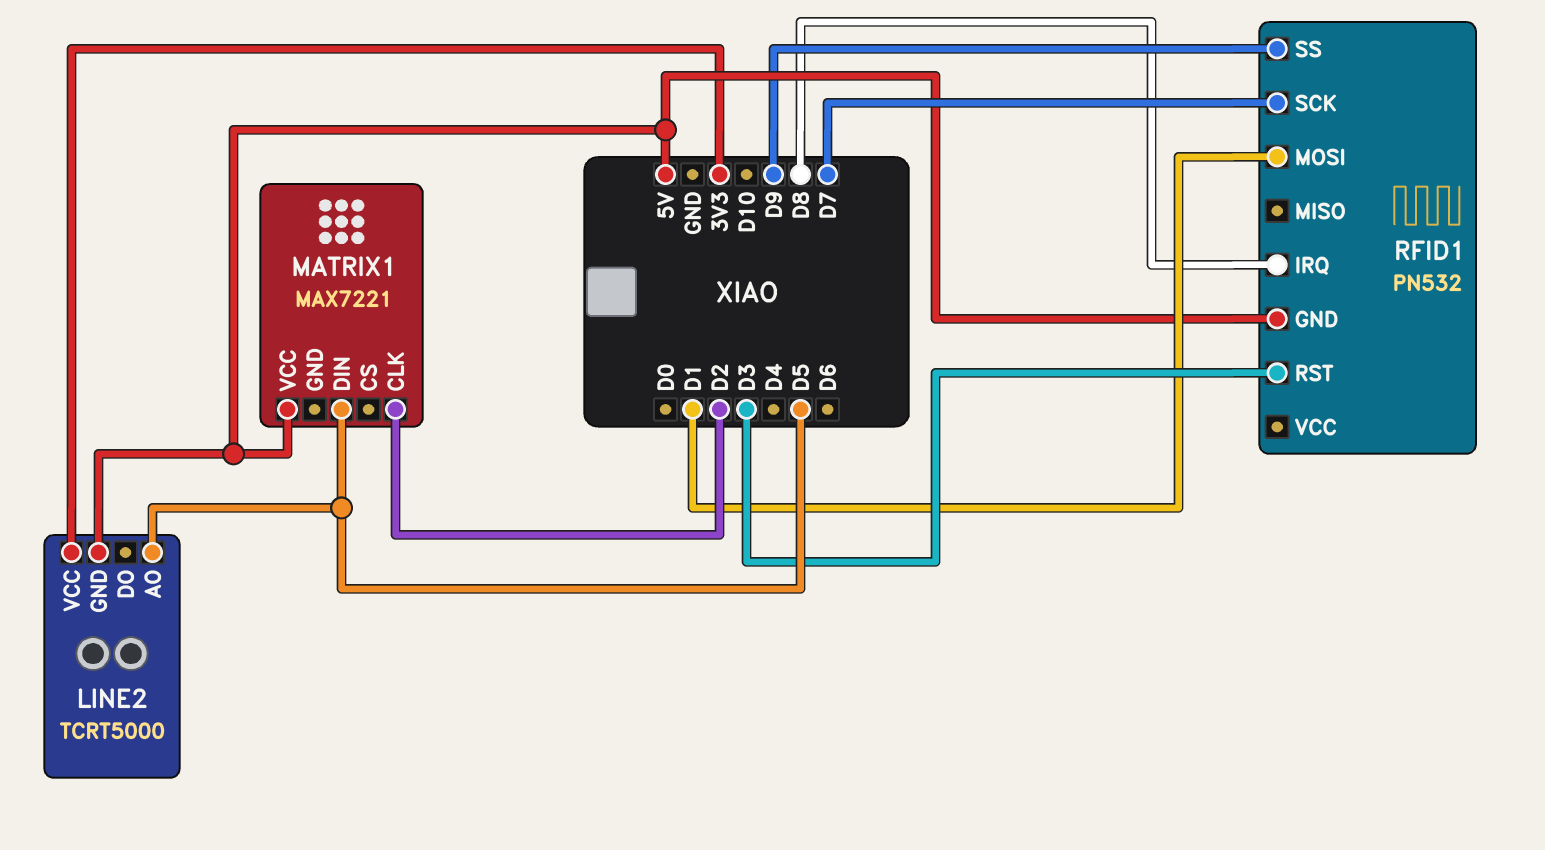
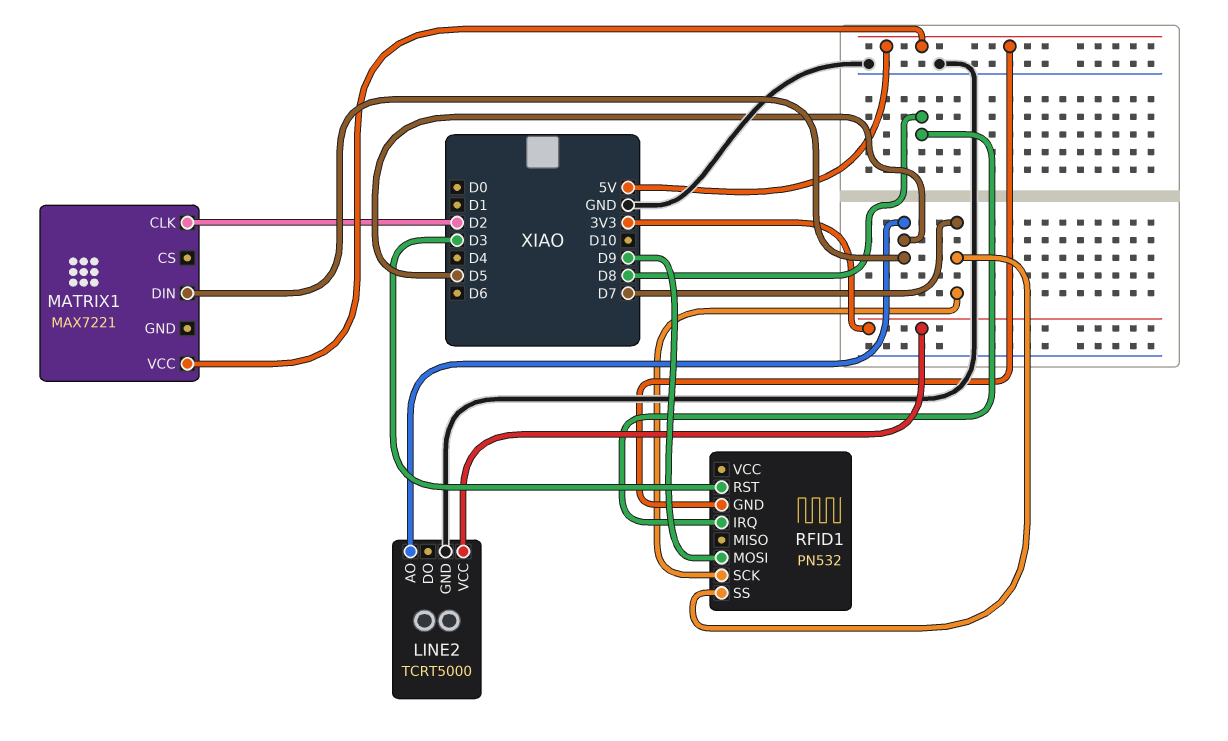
LINE2 pin GND: 5V -> GND
RFID1 pin MOSI: D1 -> D9
RFID1 pin SS: D9 -> D7

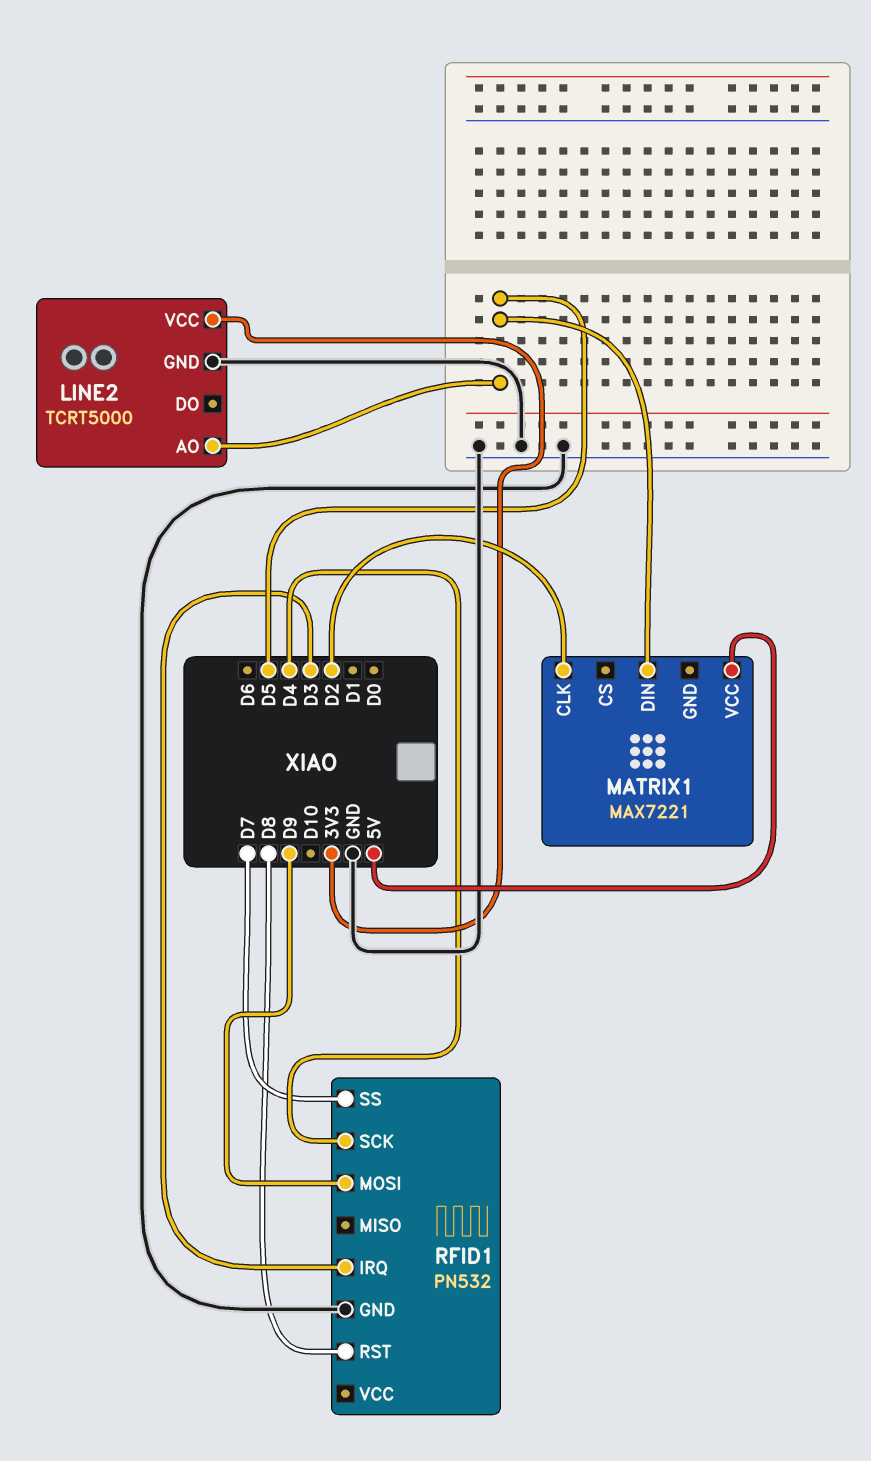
RFID1 pin GND: 5V -> GND
RFID1 pin IRQ: D8 -> D3
RFID1 pin RST: D3 -> D8
RFID1 pin SCK: D7 -> D4

